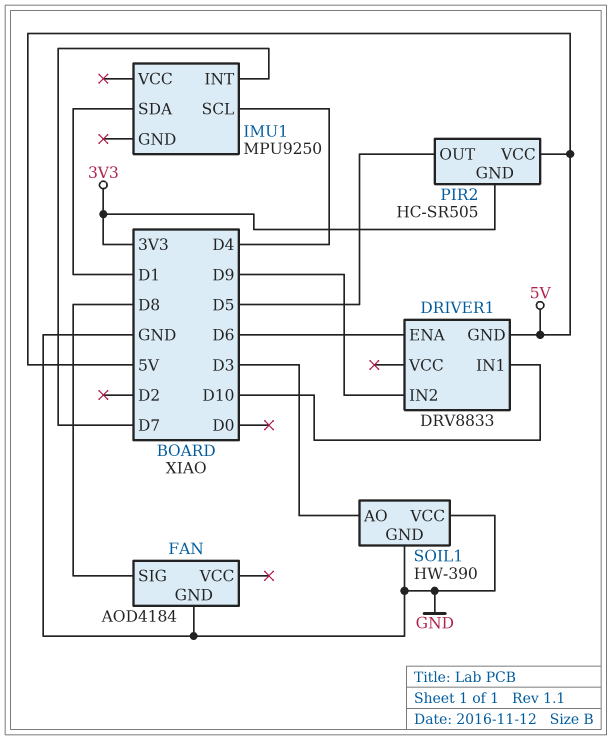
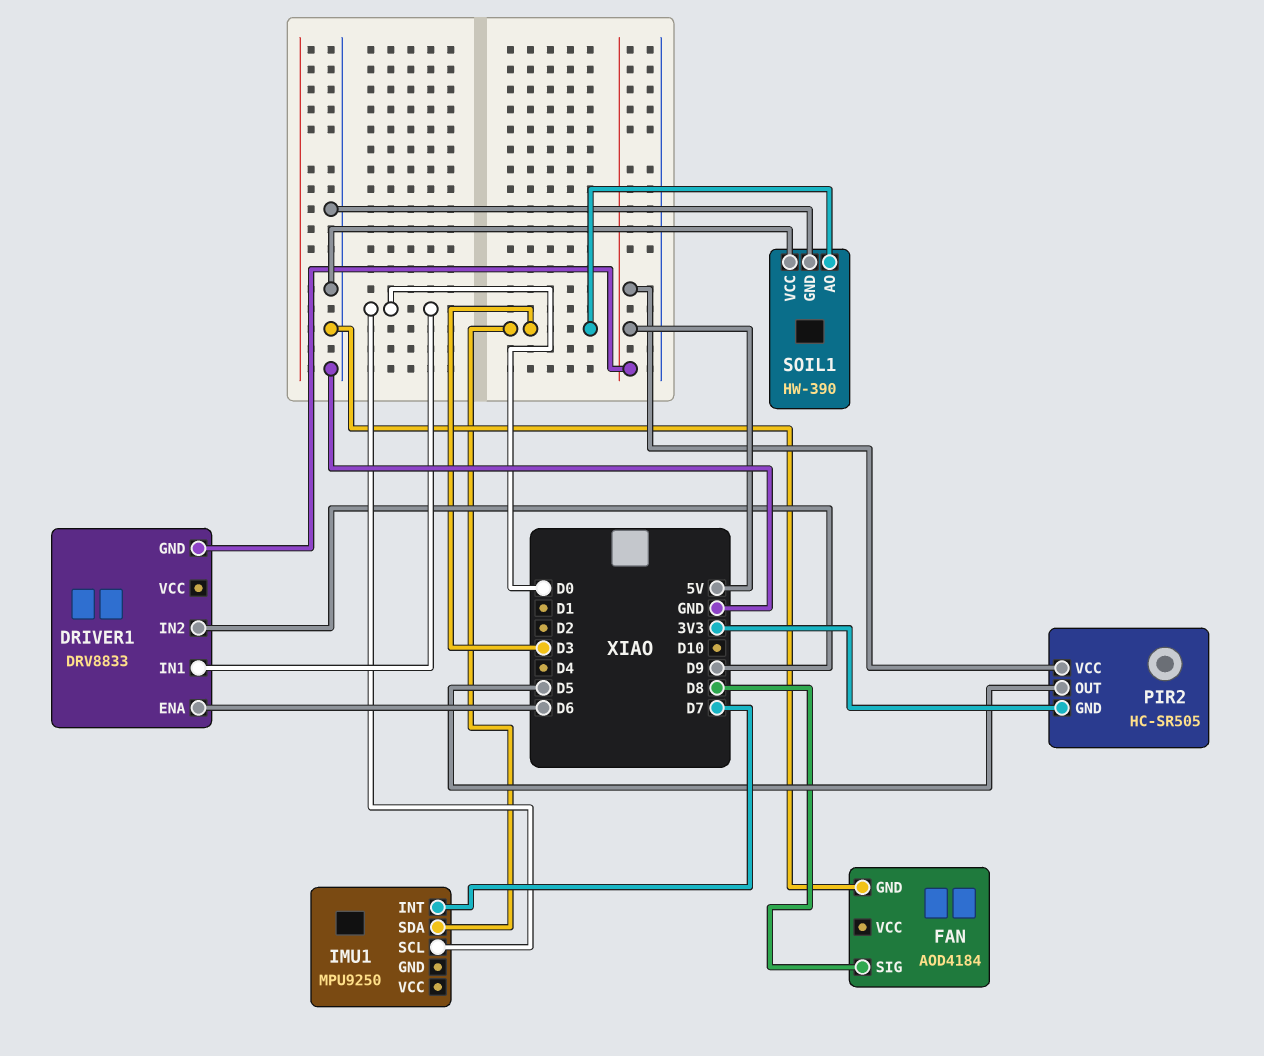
DRIVER1 pin IN1: D10 -> D0
IMU1 pin SCL: D4 -> D0
IMU1 pin SDA: D1 -> D3

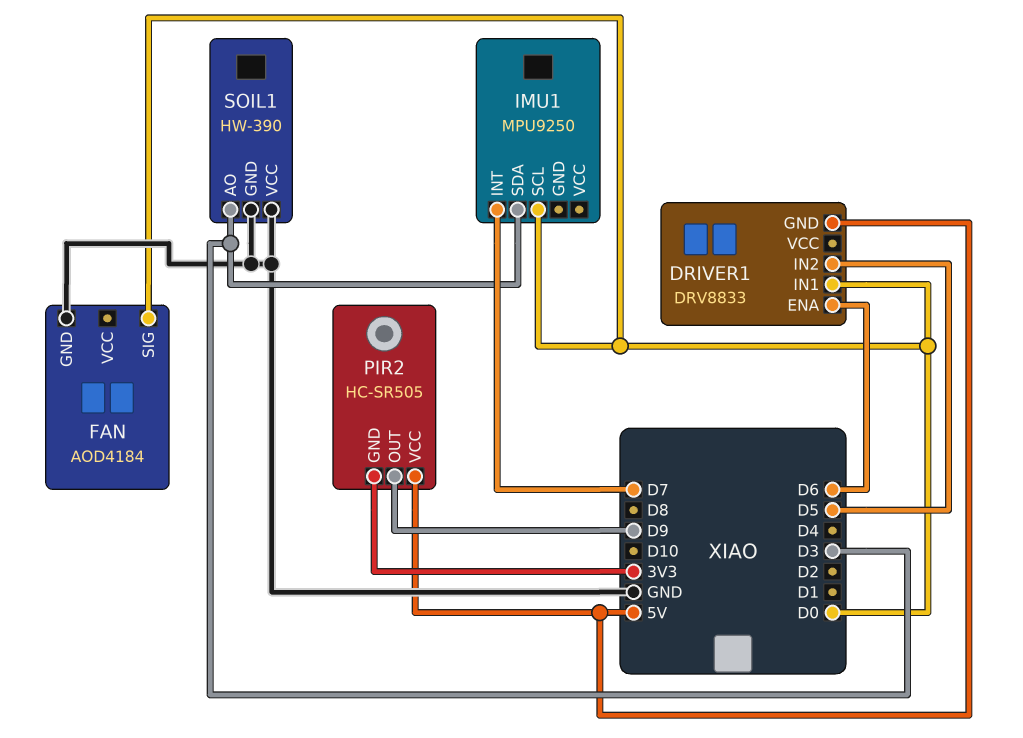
DRIVER1 pin IN2: D9 -> D5
FAN pin SIG: D8 -> D0
PIR2 pin OUT: D5 -> D9

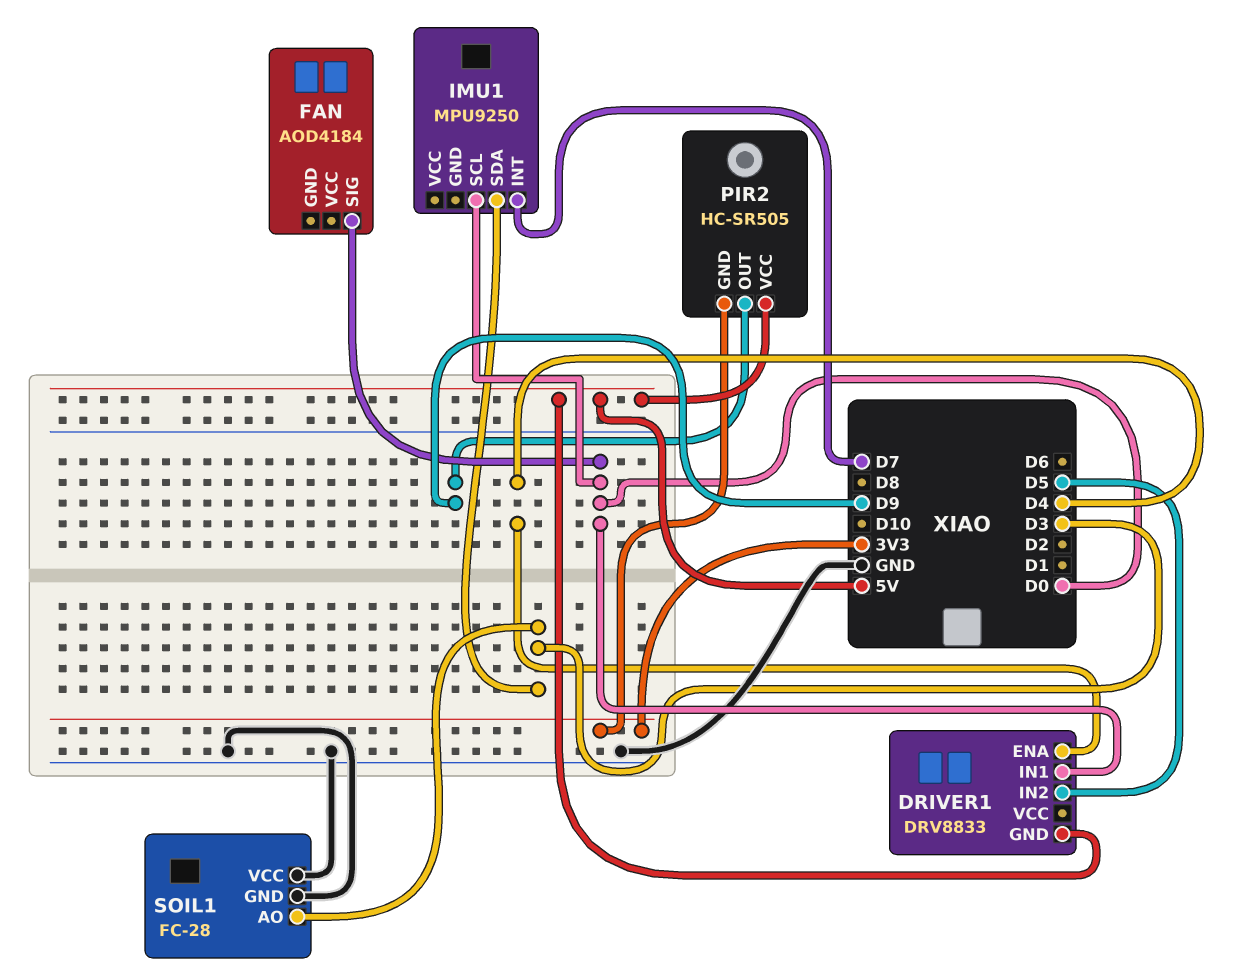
DRIVER1 pin ENA: D6 -> D4
FAN pin GND: GND -> none
SOIL1: HW-390 -> FC-28

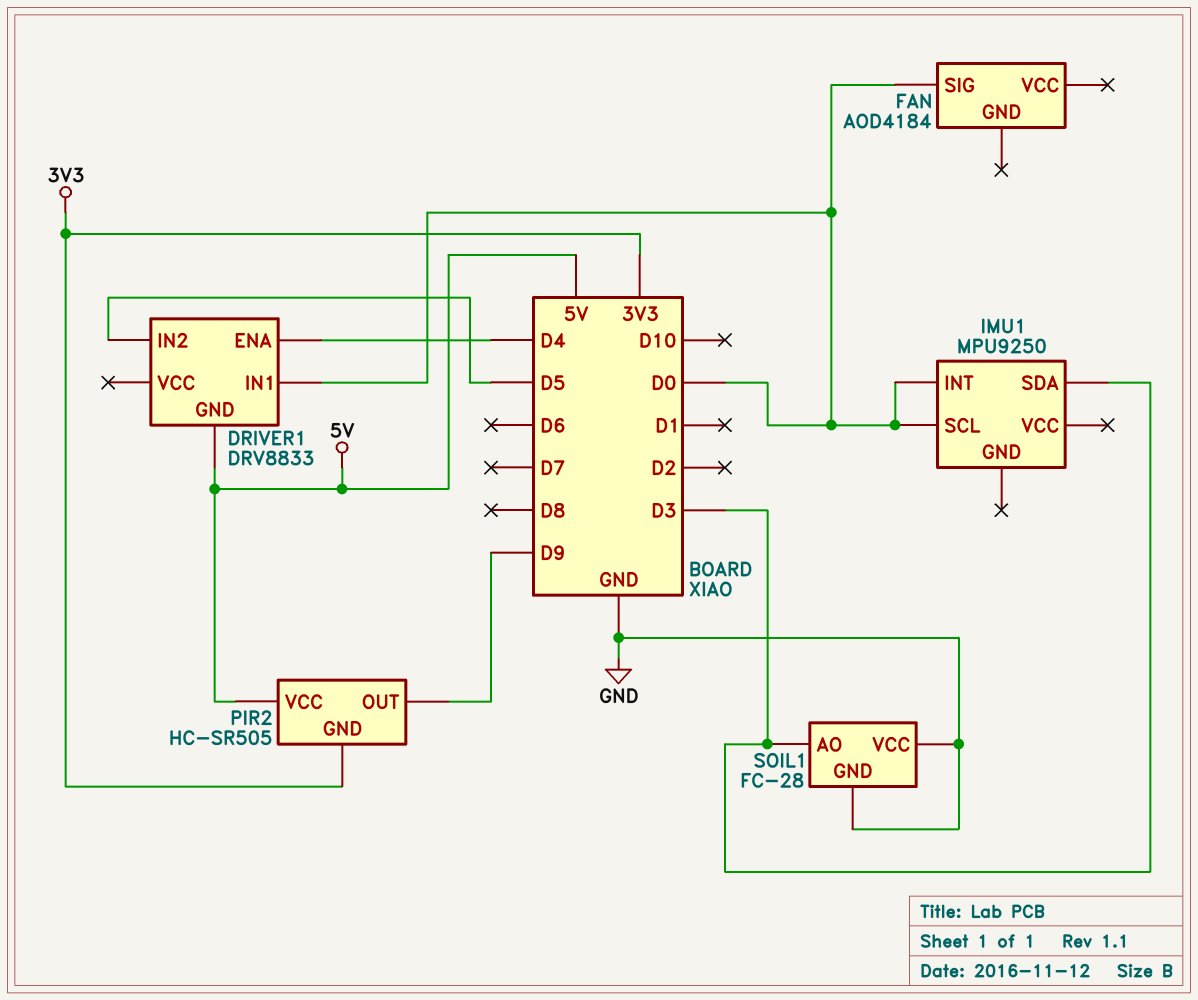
IMU1 pin INT: D7 -> D0

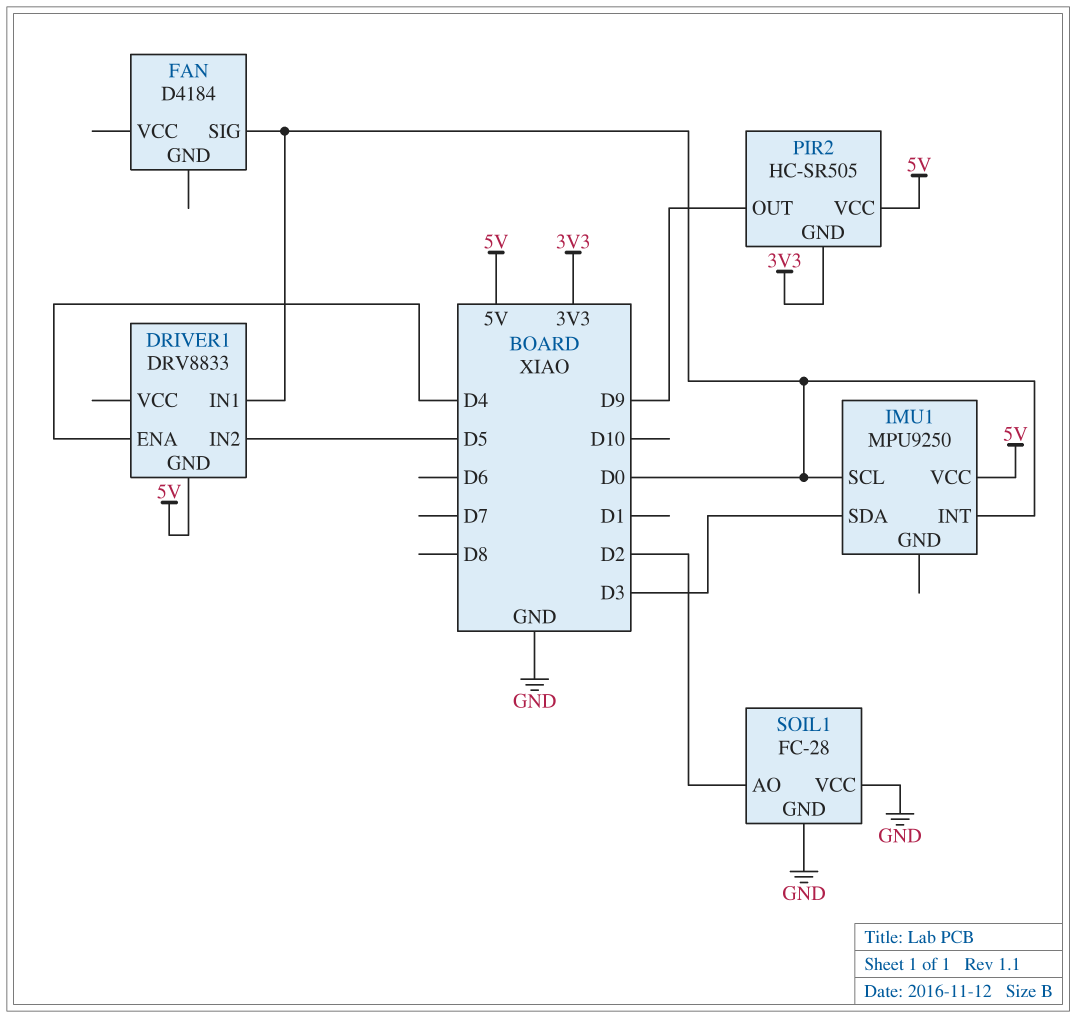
FAN: AOD4184 -> D4184
IMU1 pin VCC: none -> 5V
SOIL1 pin AO: D3 -> D2

